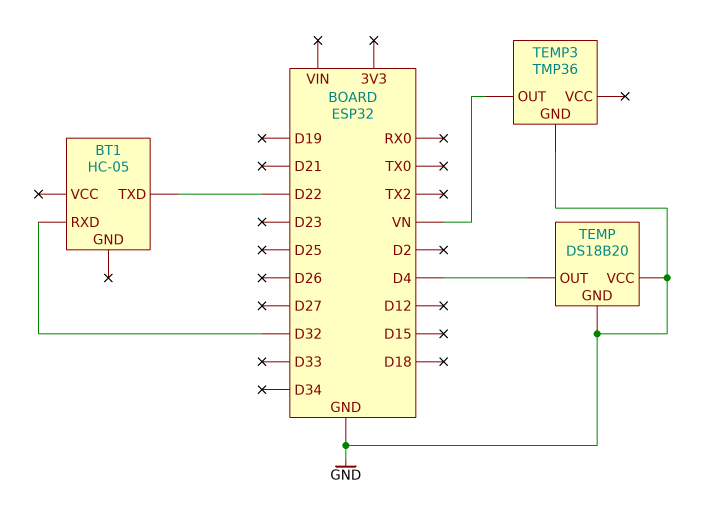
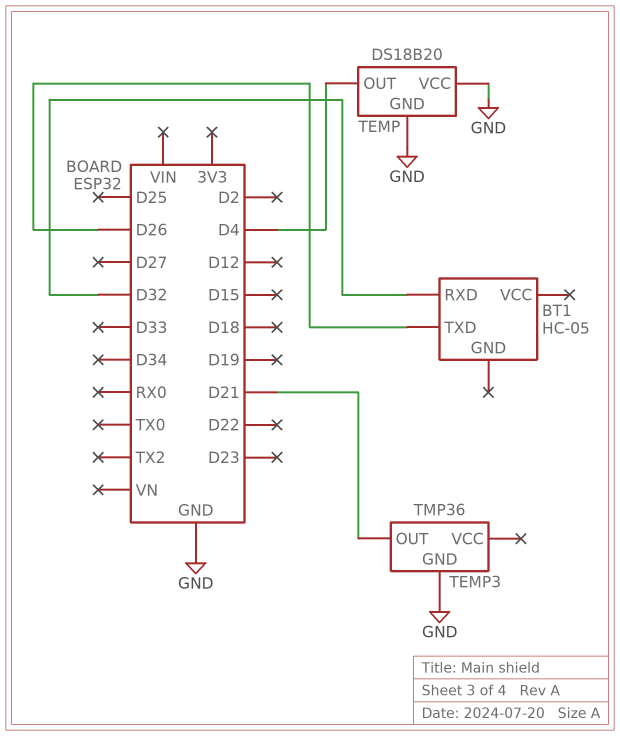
BT1 pin TXD: D22 -> D26
TEMP3 pin OUT: VN -> D21

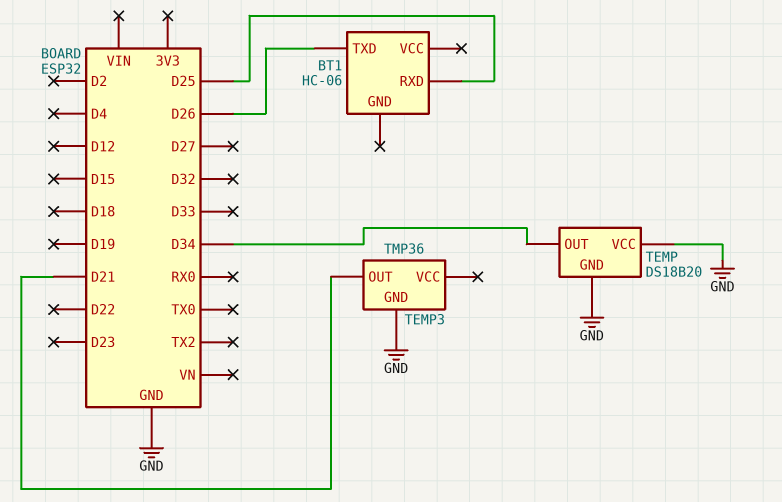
BT1: HC-05 -> HC-06
BT1 pin RXD: D32 -> D25
TEMP pin OUT: D4 -> D34

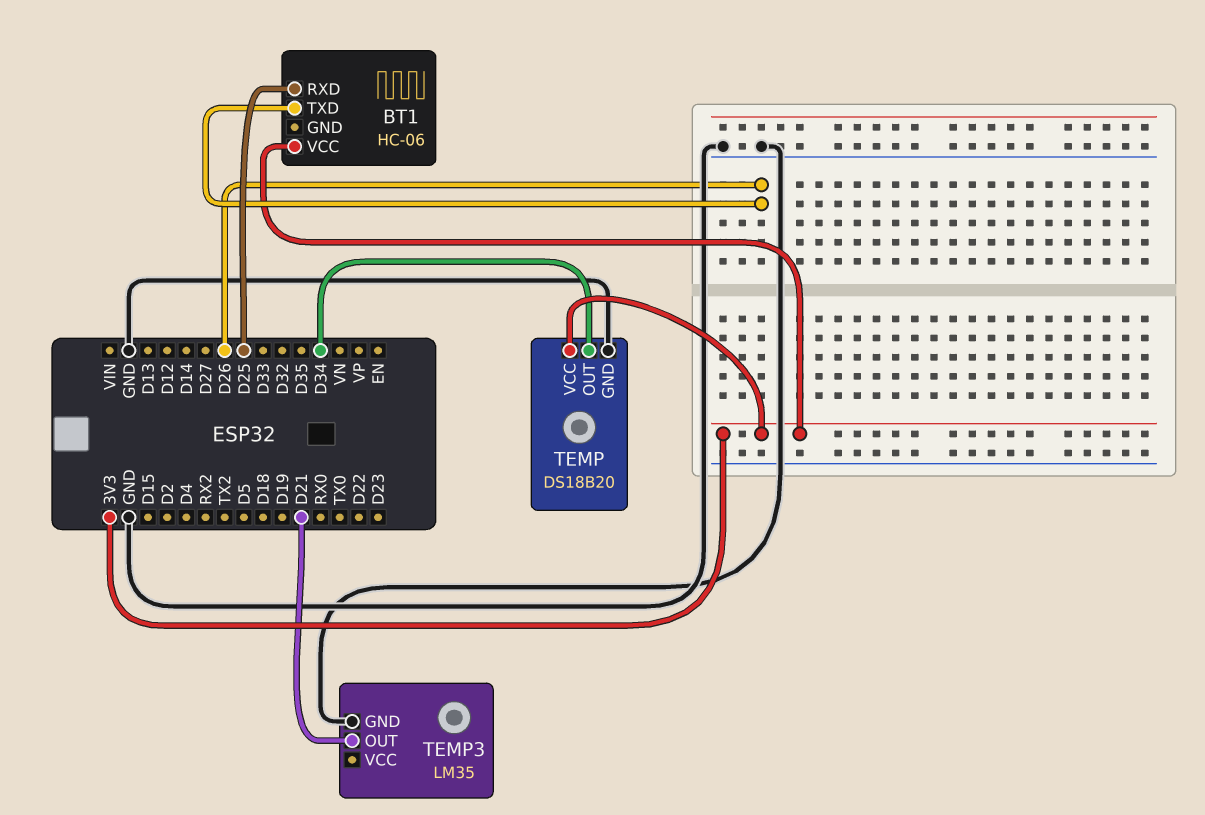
BT1 pin VCC: none -> 3V3
TEMP pin VCC: GND -> 3V3
TEMP3: TMP36 -> LM35

